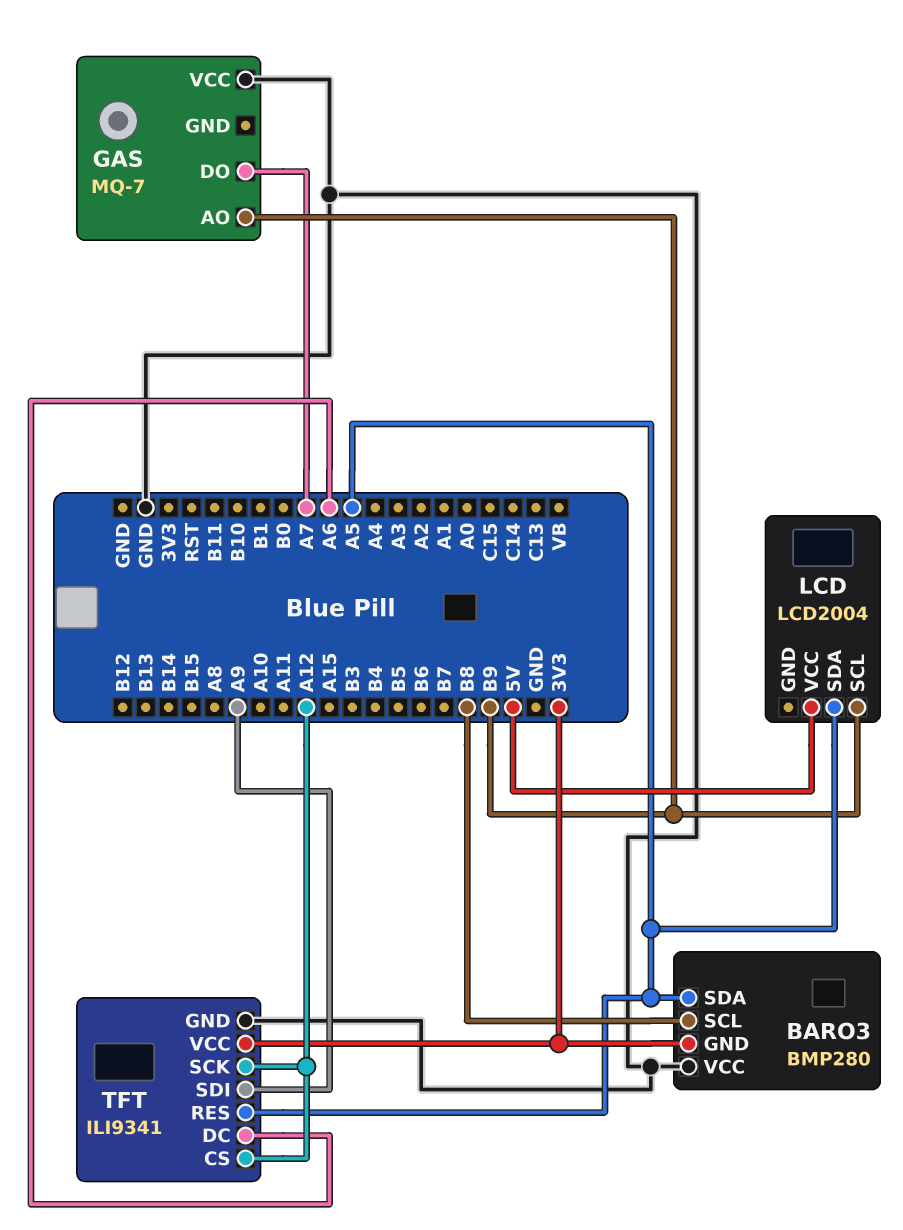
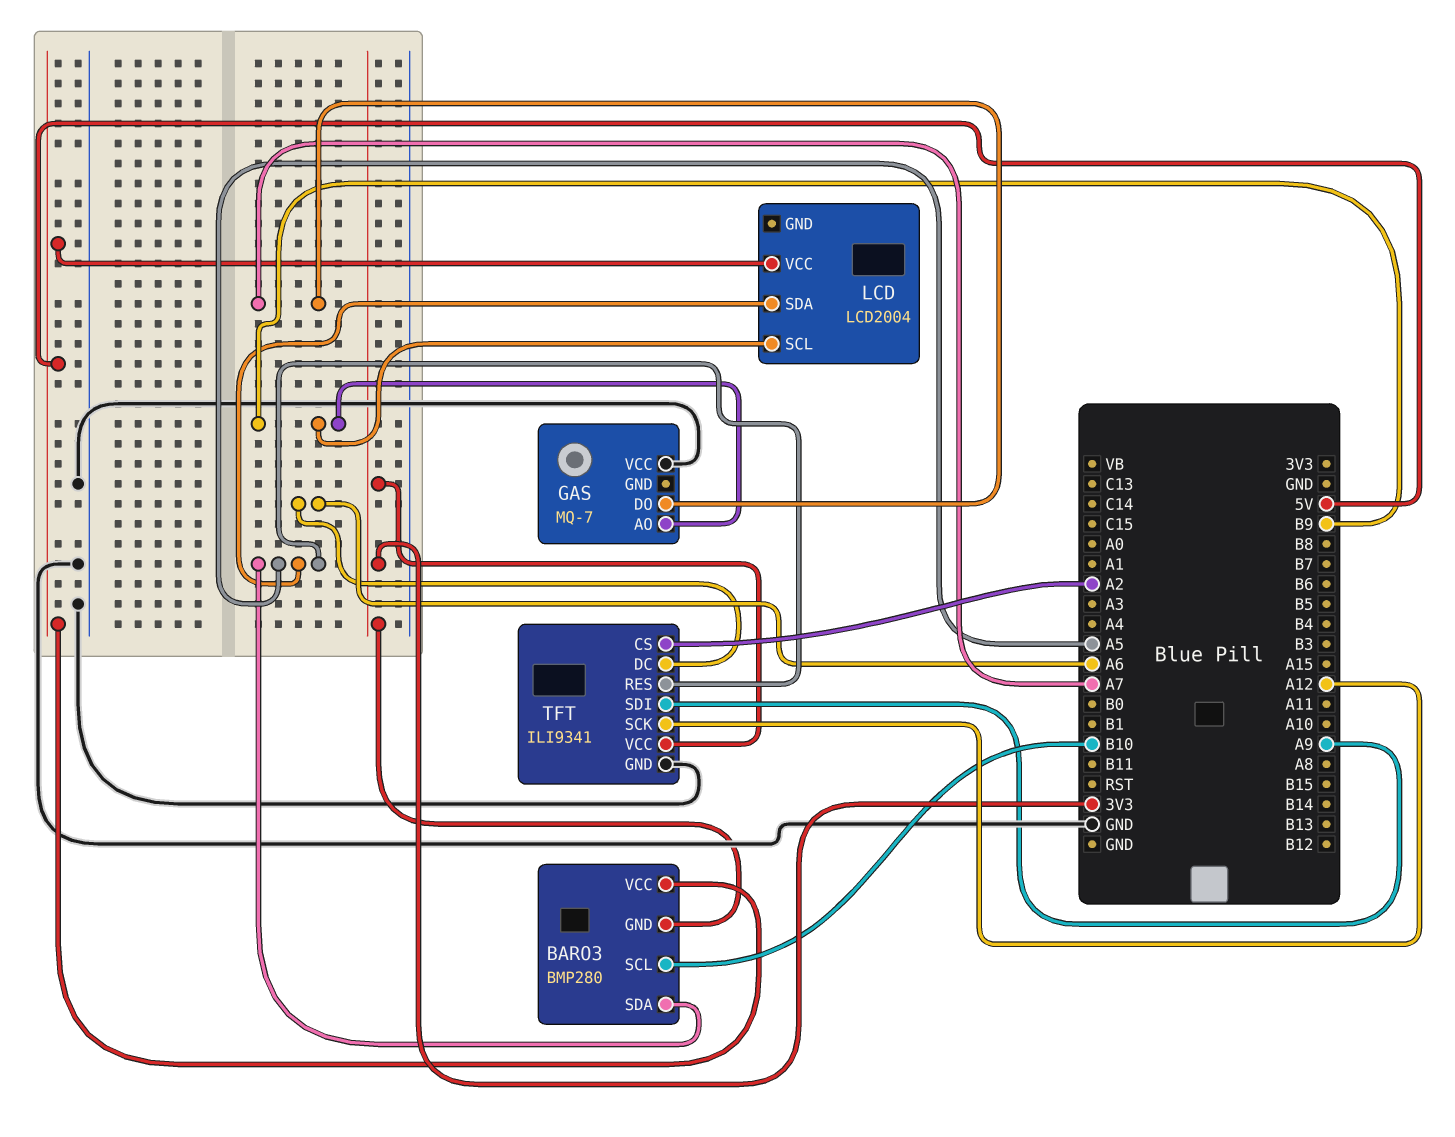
BARO3 pin SCL: B8 -> B10
BARO3 pin VCC: GND -> 5V
TFT pin CS: A12 -> A2

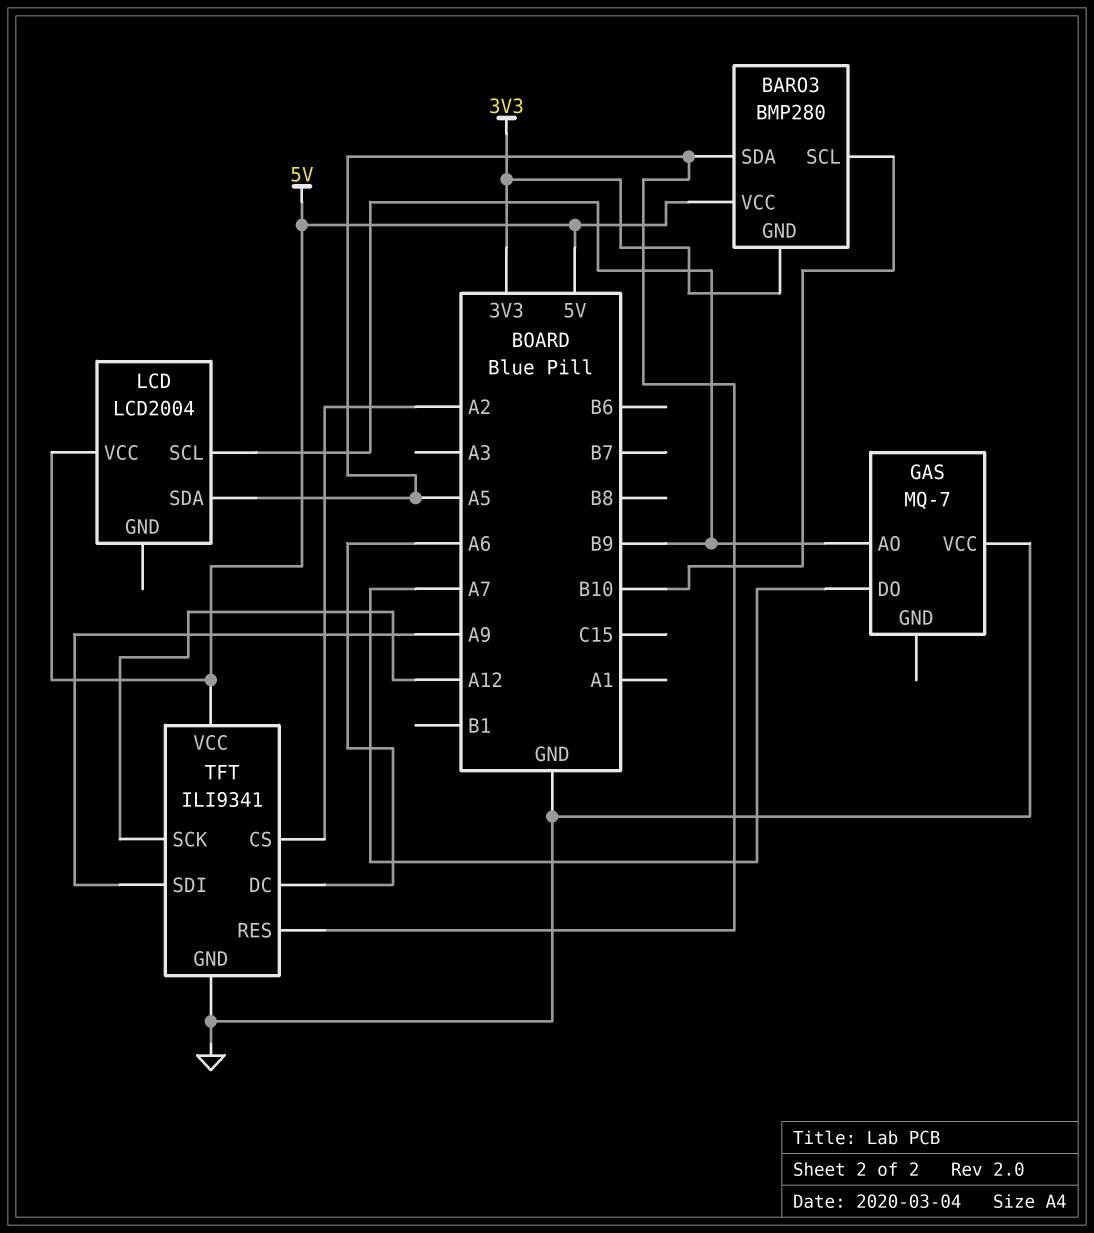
TFT pin VCC: 3V3 -> 5V

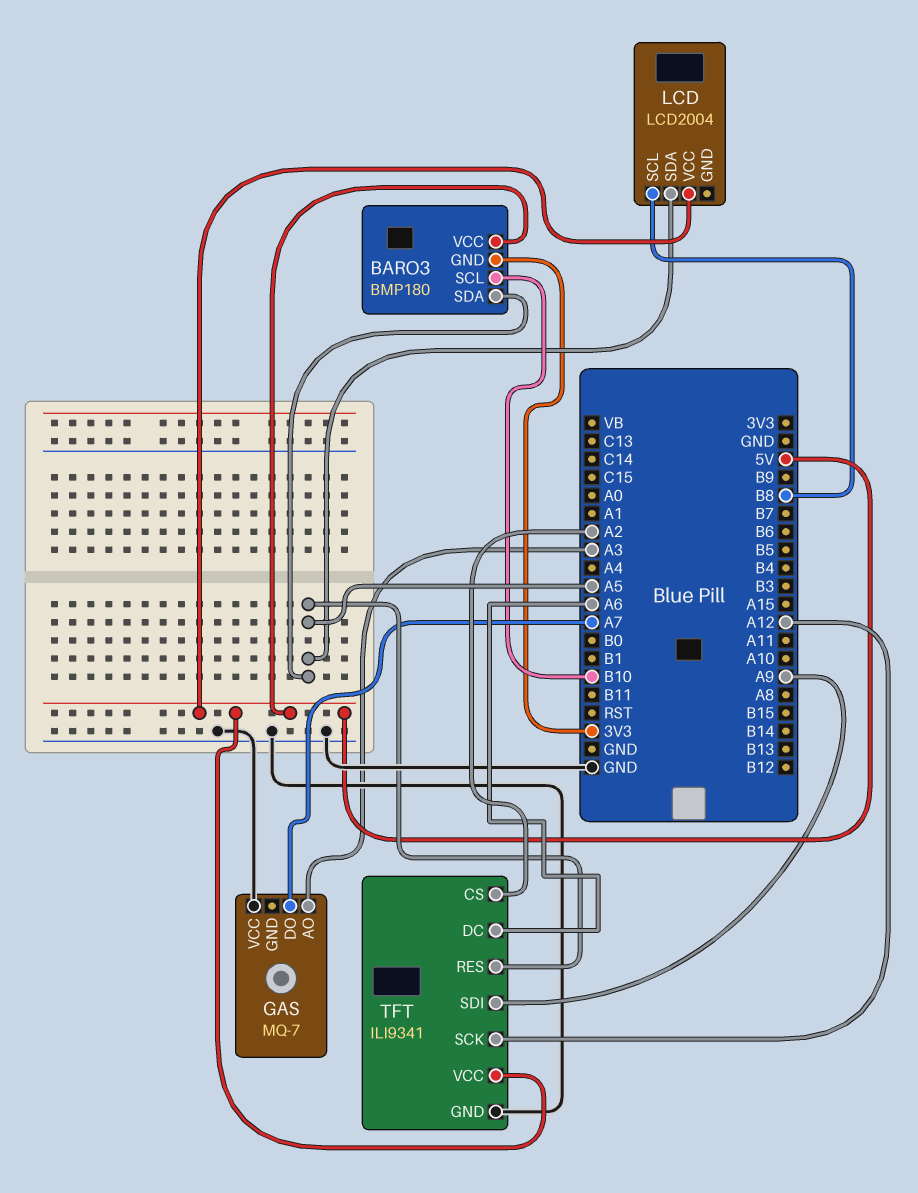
BARO3: BMP280 -> BMP180
GAS pin AO: B9 -> A3
LCD pin SCL: B9 -> B8

